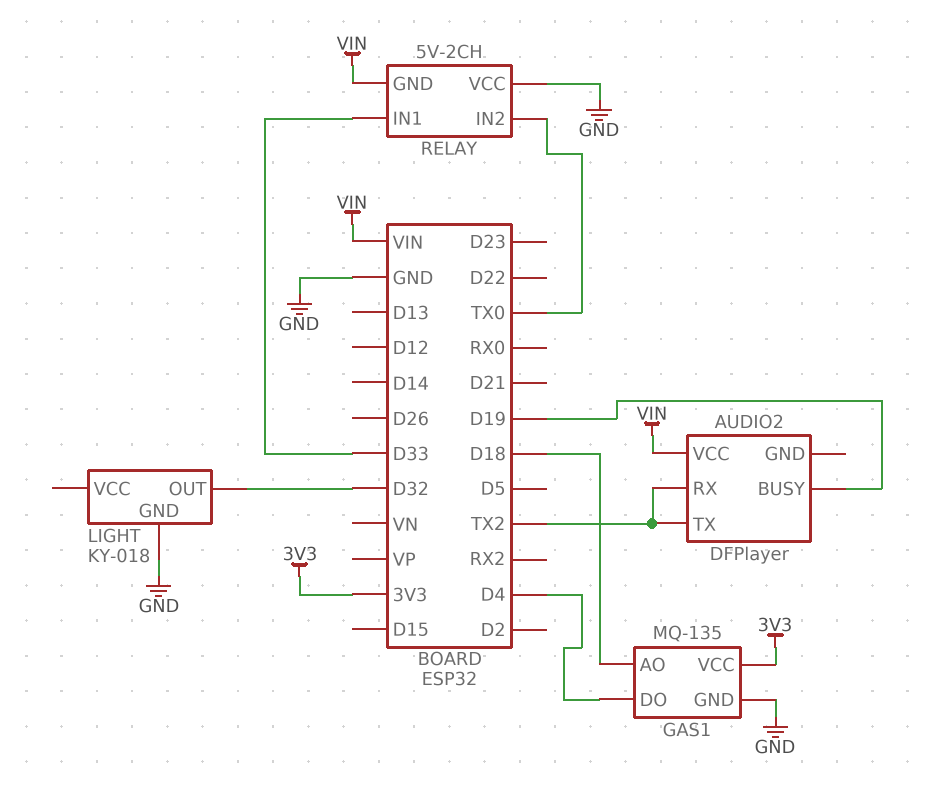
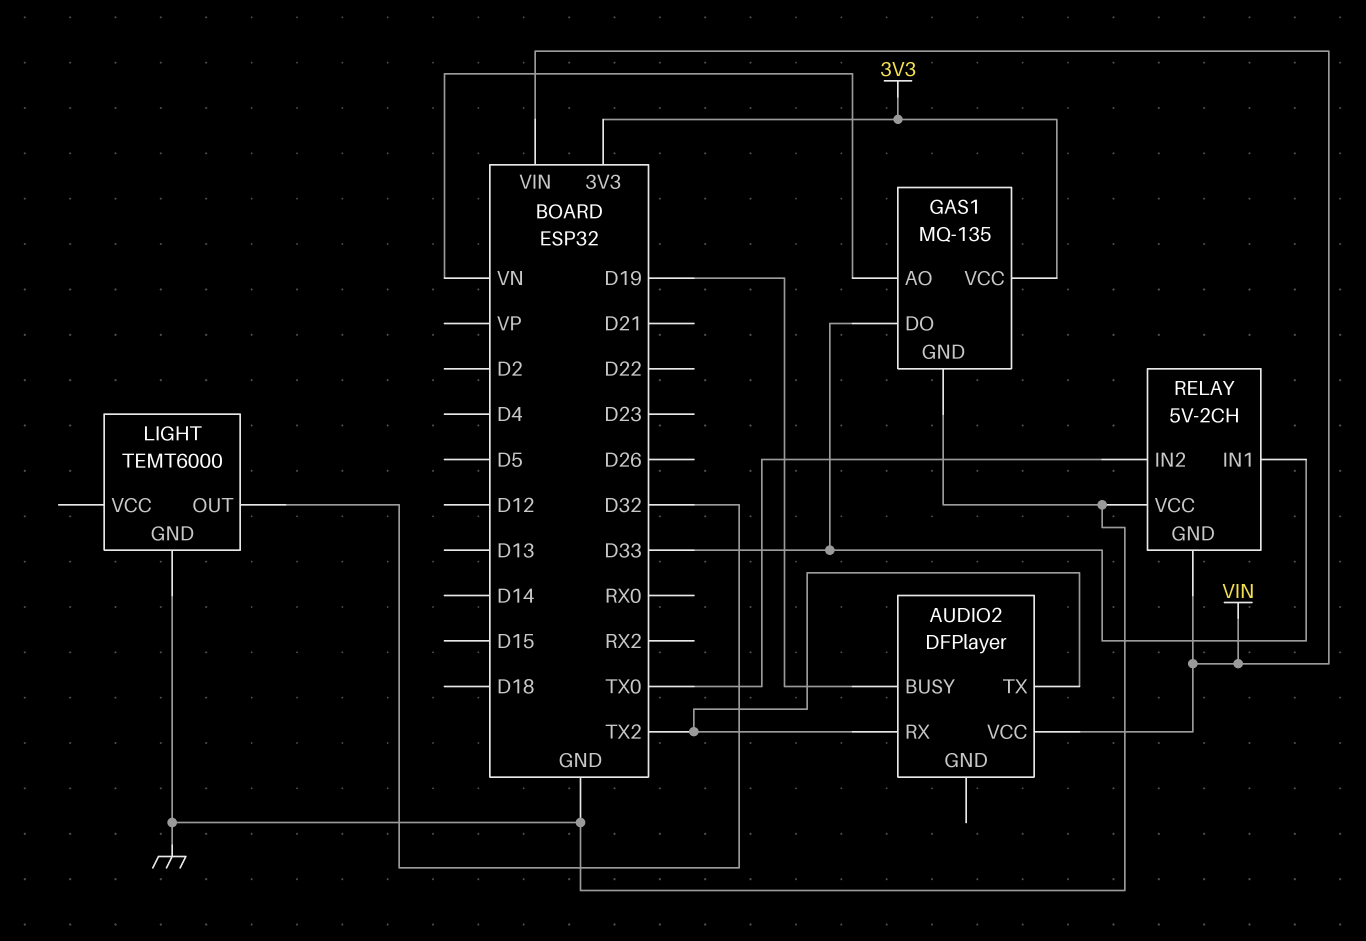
GAS1 pin AO: D18 -> VN
GAS1 pin DO: D4 -> D33
LIGHT: KY-018 -> TEMT6000

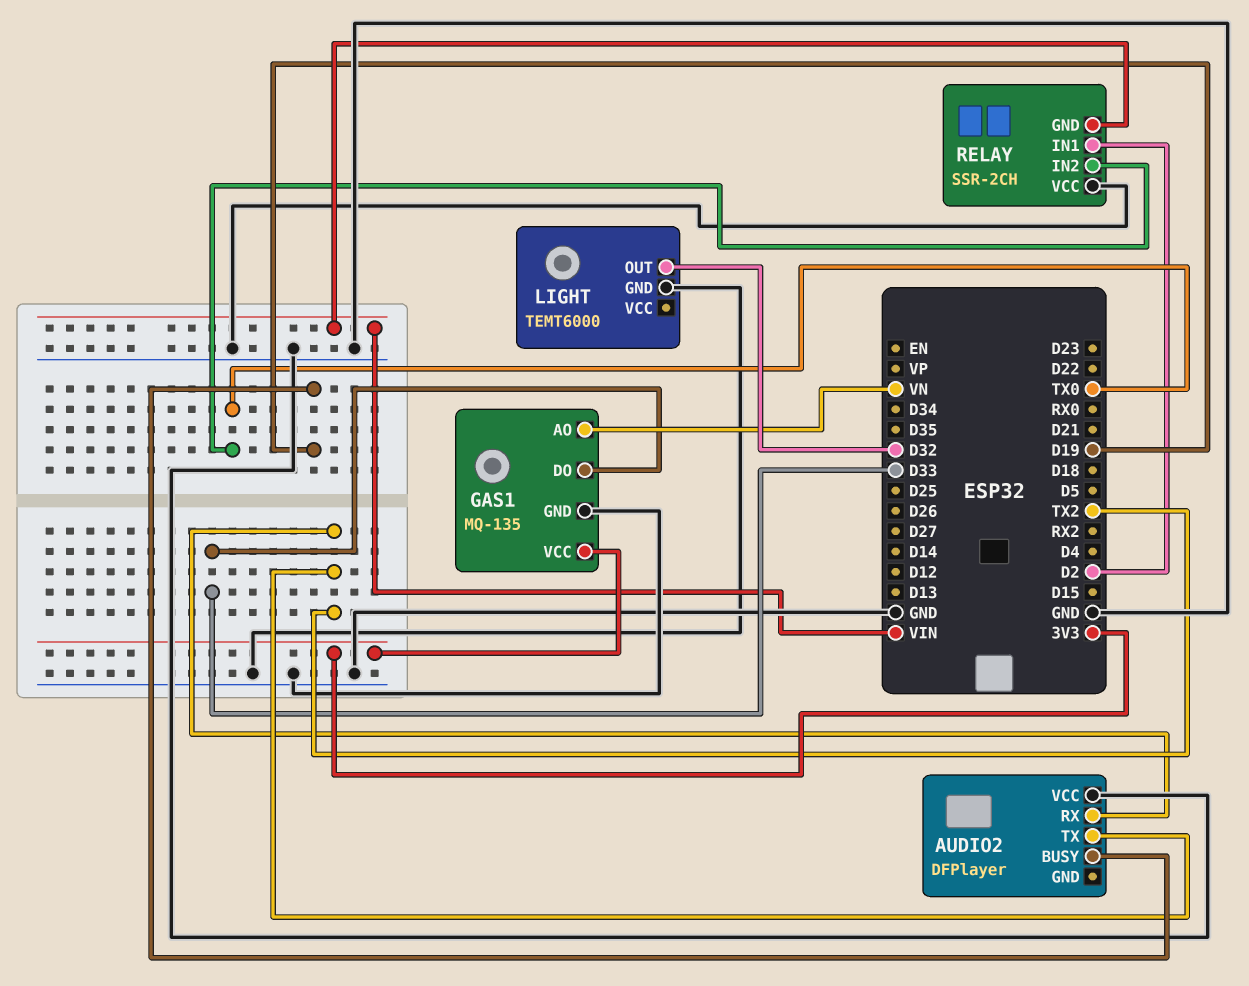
AUDIO2 pin VCC: VIN -> GND
RELAY: 5V-2CH -> SSR-2CH
RELAY pin IN1: D33 -> D2

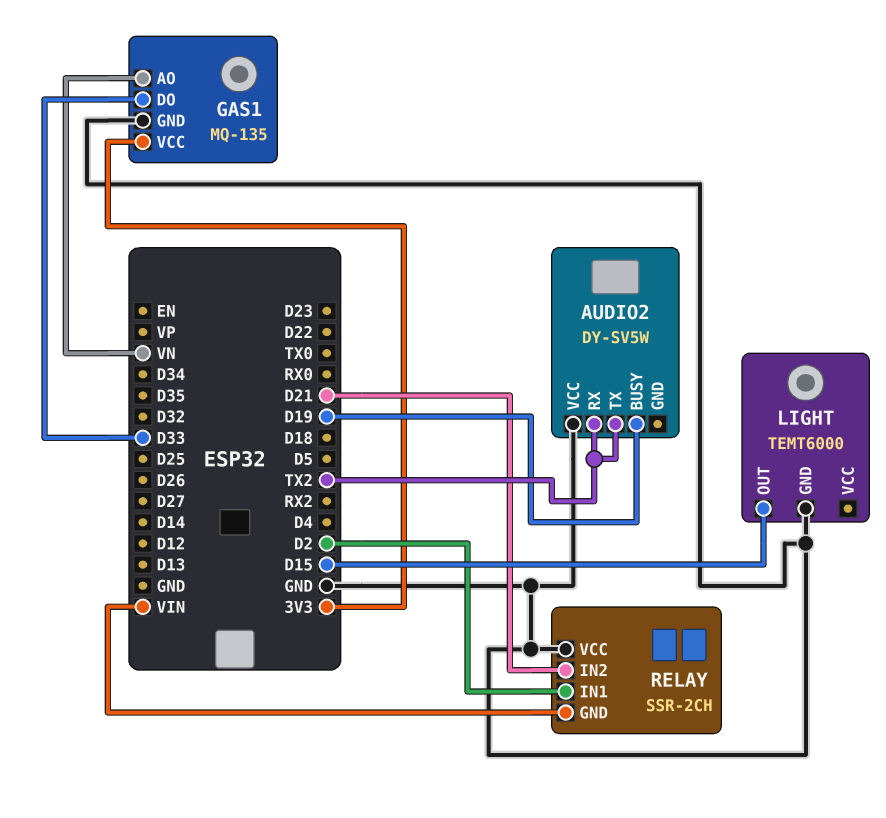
AUDIO2: DFPlayer -> DY-SV5W
LIGHT pin OUT: D32 -> D15
RELAY pin IN2: TX0 -> D21

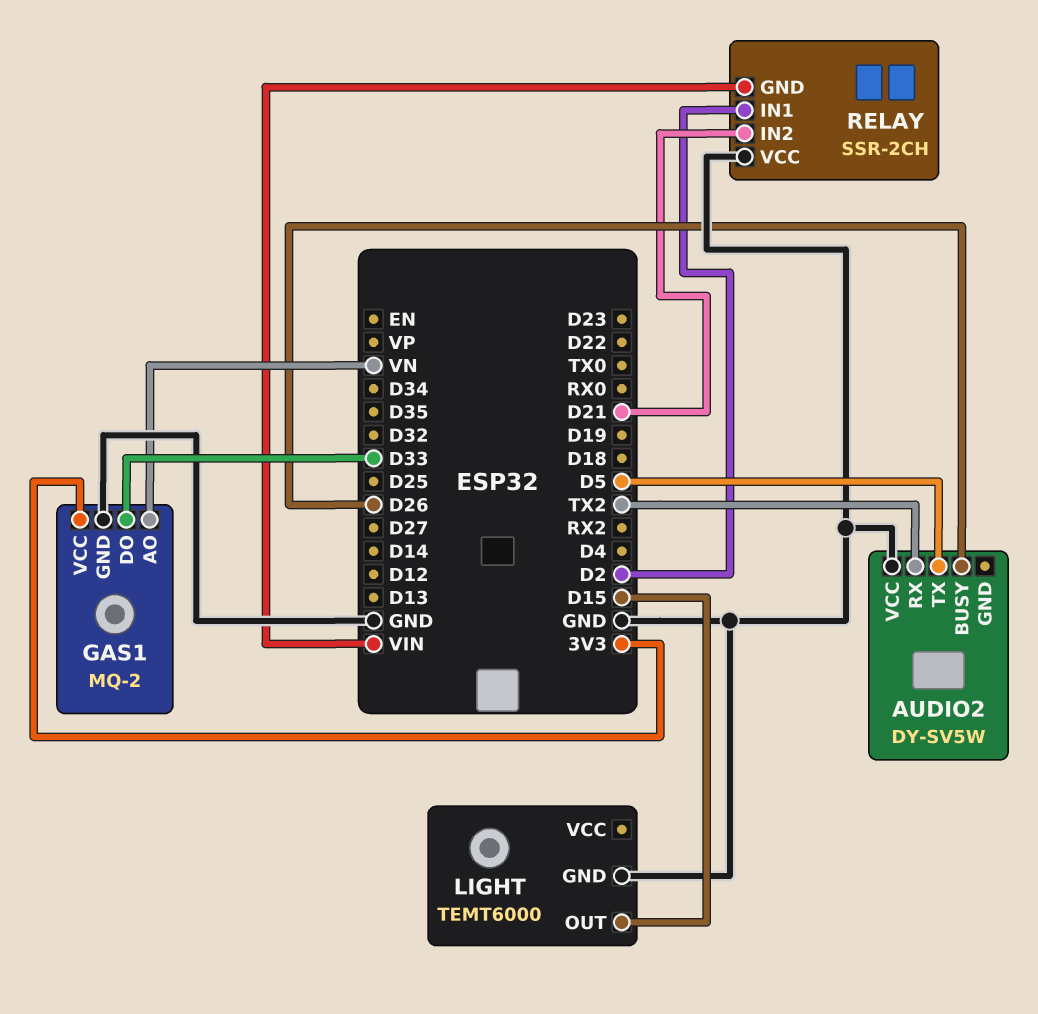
AUDIO2 pin BUSY: D19 -> D26
AUDIO2 pin TX: TX2 -> D5
GAS1: MQ-135 -> MQ-2

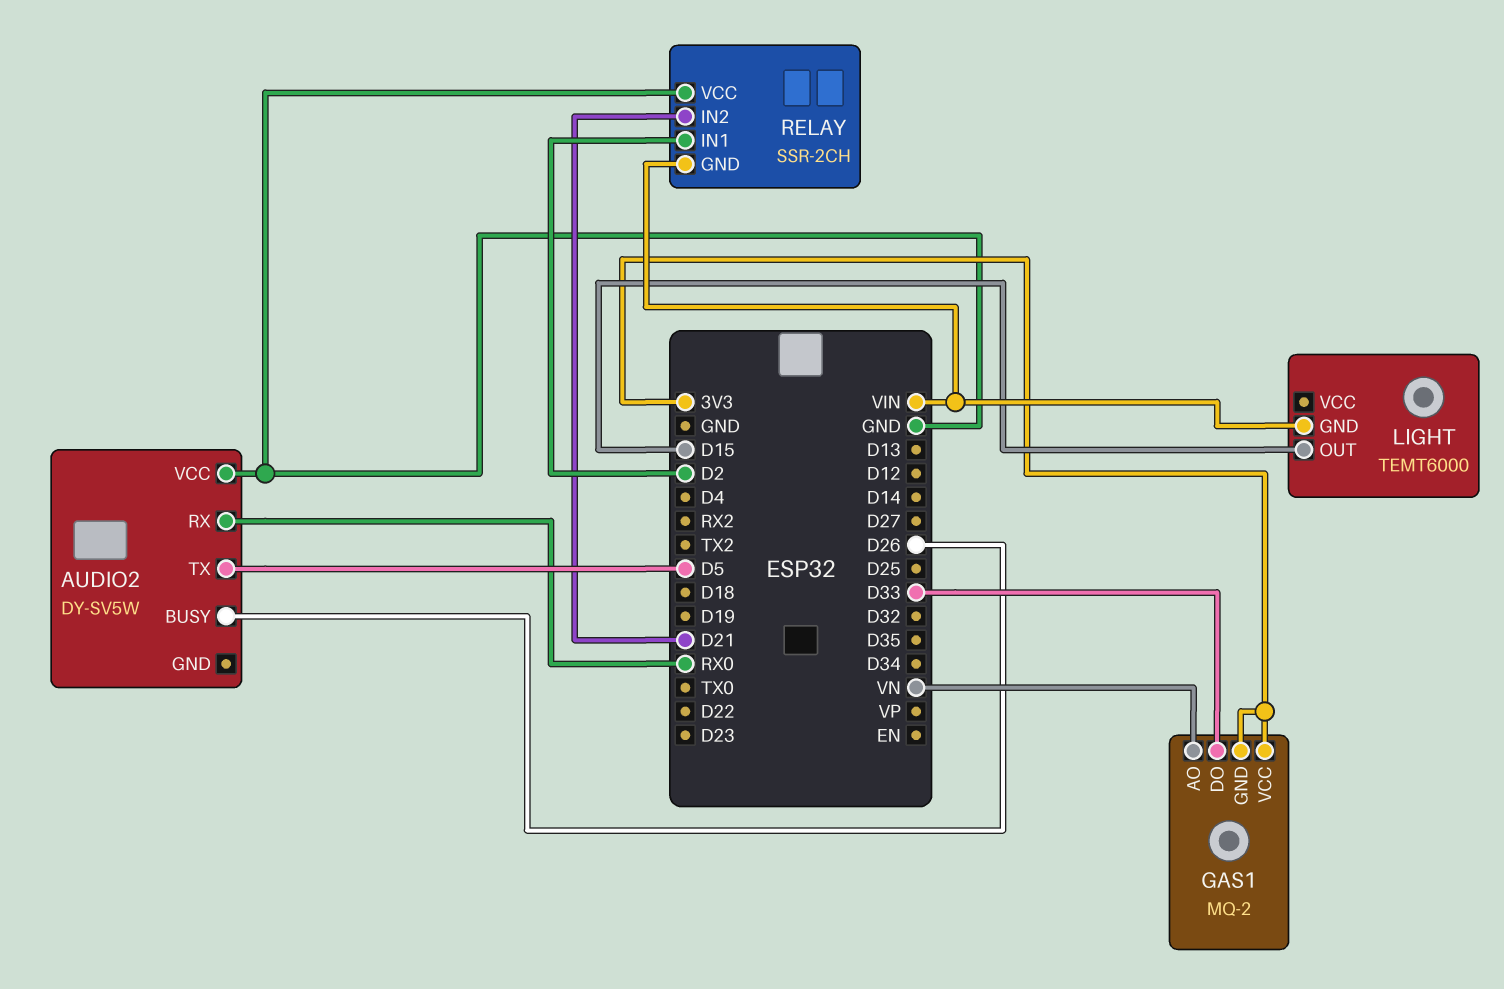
AUDIO2 pin RX: TX2 -> RX0
GAS1 pin GND: GND -> 3V3
LIGHT pin GND: GND -> VIN

